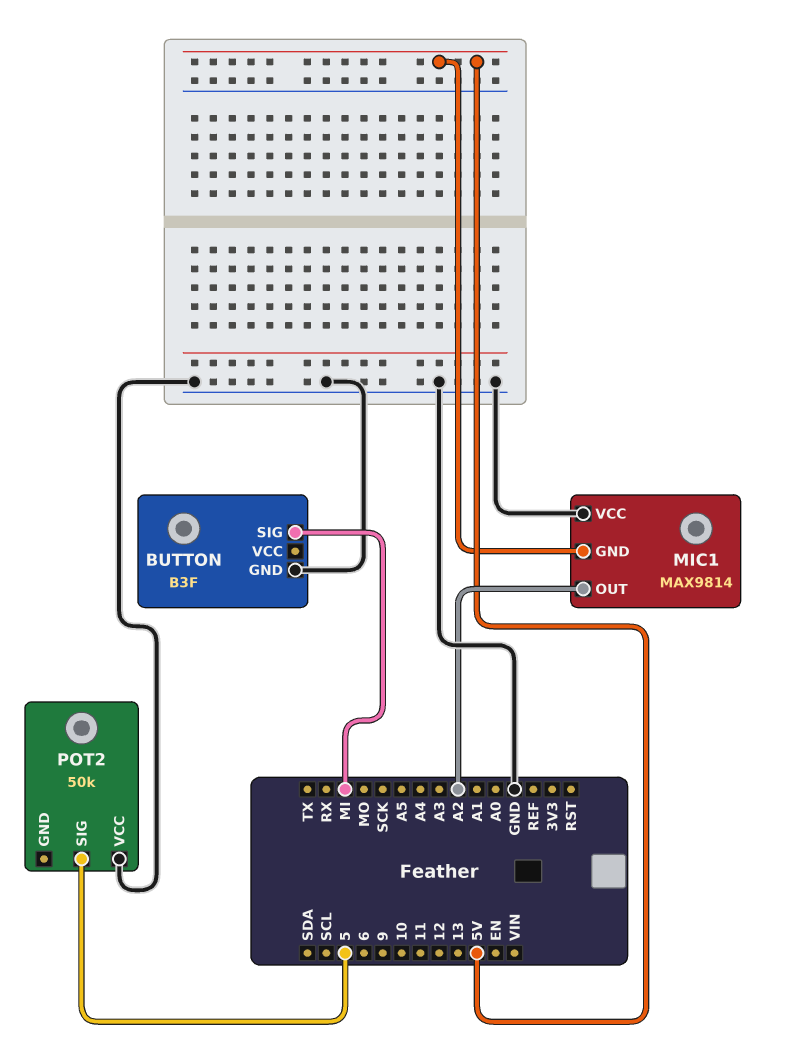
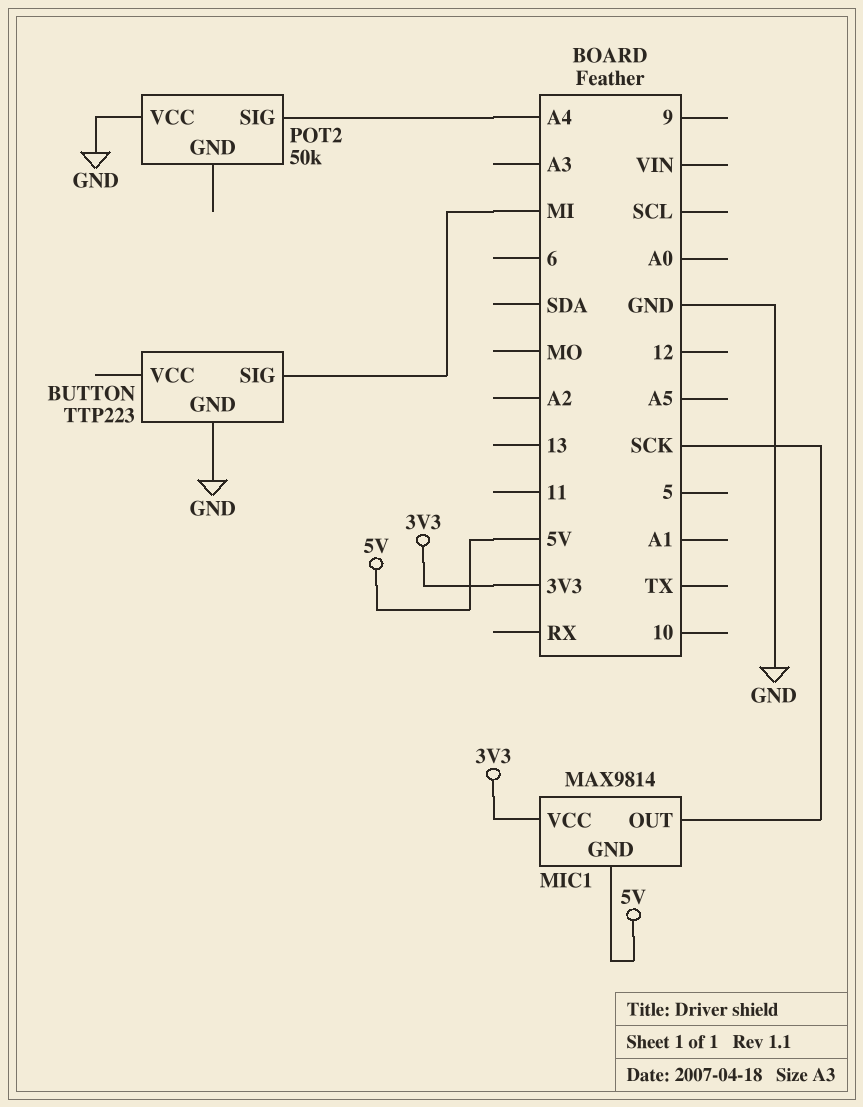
BUTTON: B3F -> TTP223
MIC1 pin OUT: A2 -> SCK
MIC1 pin VCC: GND -> 3V3
POT2 pin SIG: 5 -> A4

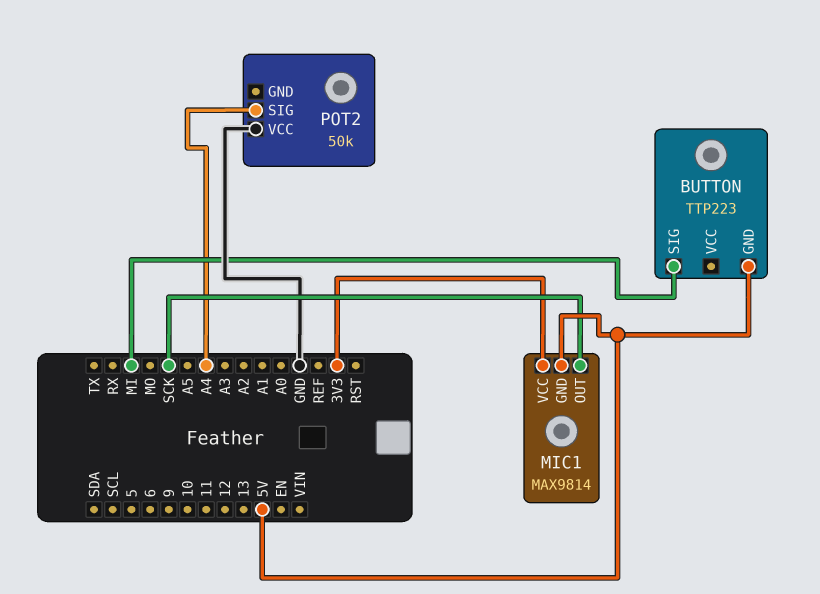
BUTTON pin GND: GND -> 5V

